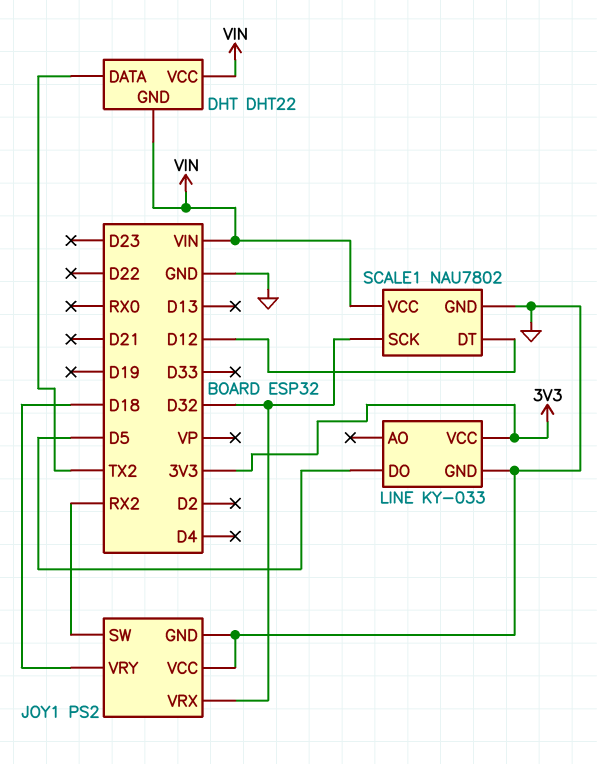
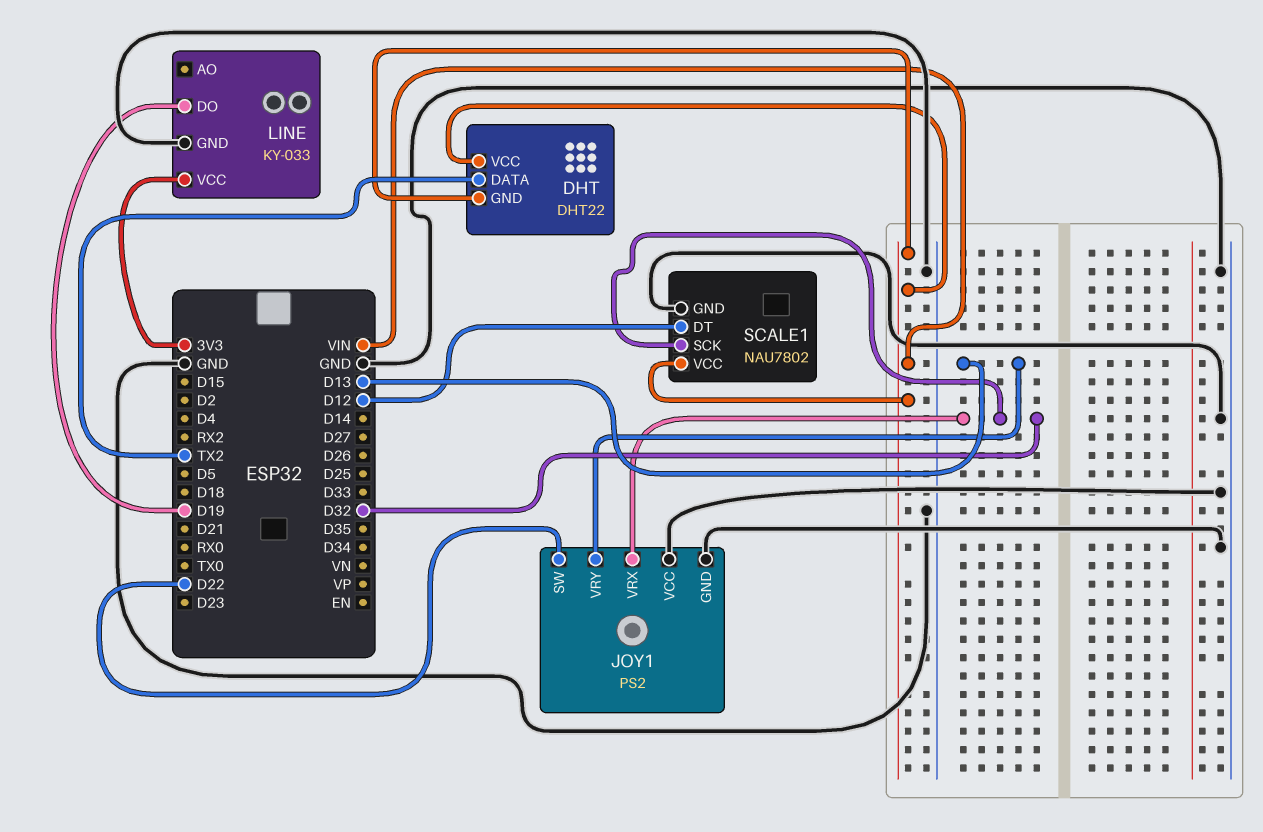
JOY1 pin SW: RX2 -> D22
JOY1 pin VRY: D18 -> D13
LINE pin DO: D5 -> D19

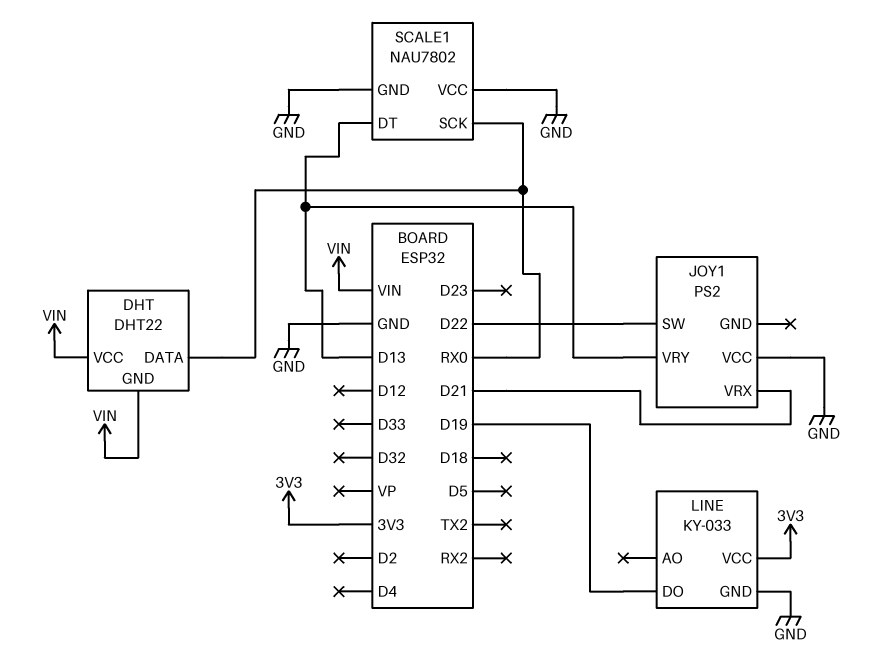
DHT pin DATA: TX2 -> RX0
JOY1 pin GND: GND -> none
JOY1 pin VRX: D32 -> D21
SCALE1 pin DT: D12 -> D13
SCALE1 pin SCK: D32 -> RX0
SCALE1 pin VCC: VIN -> GND

